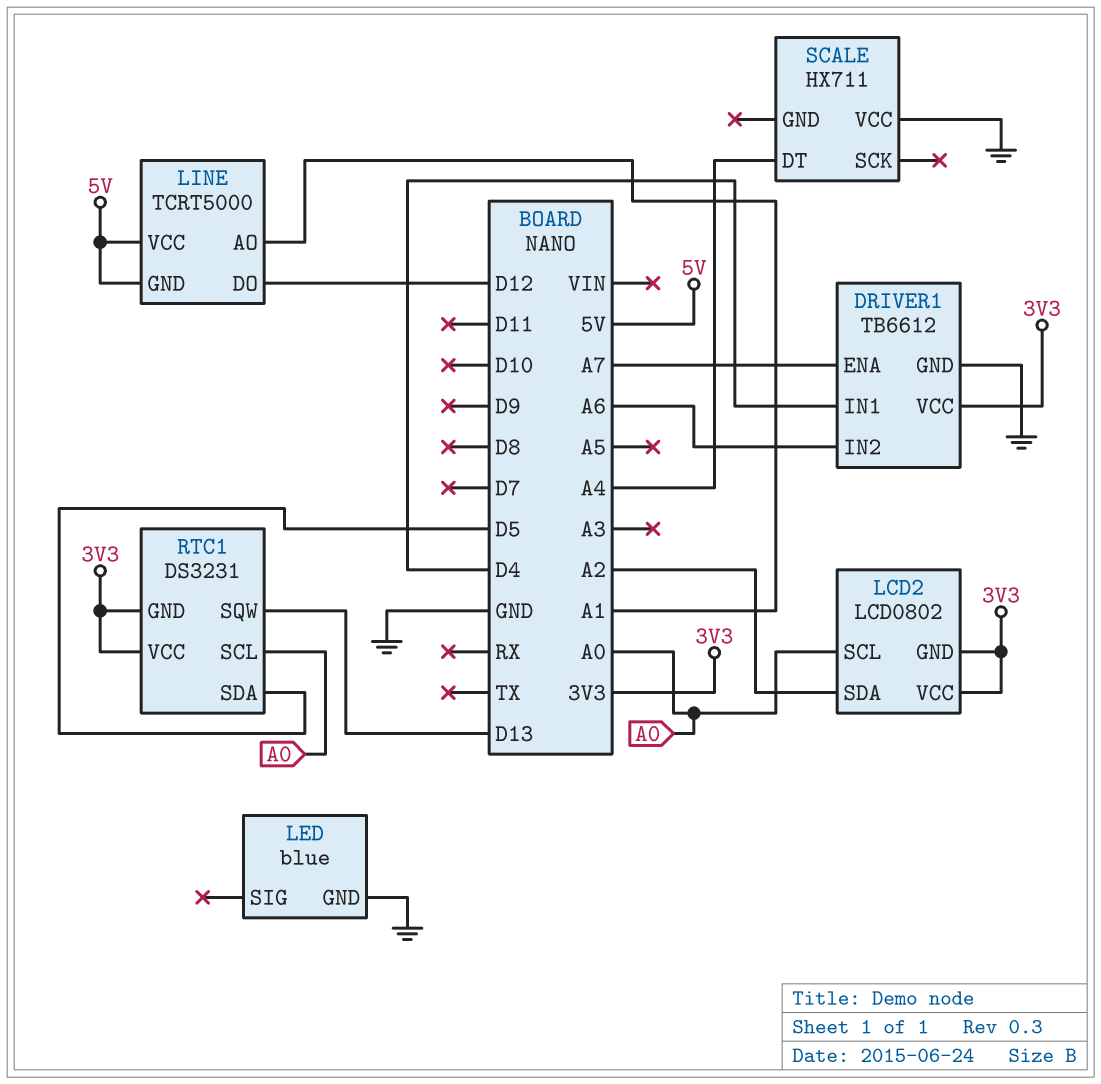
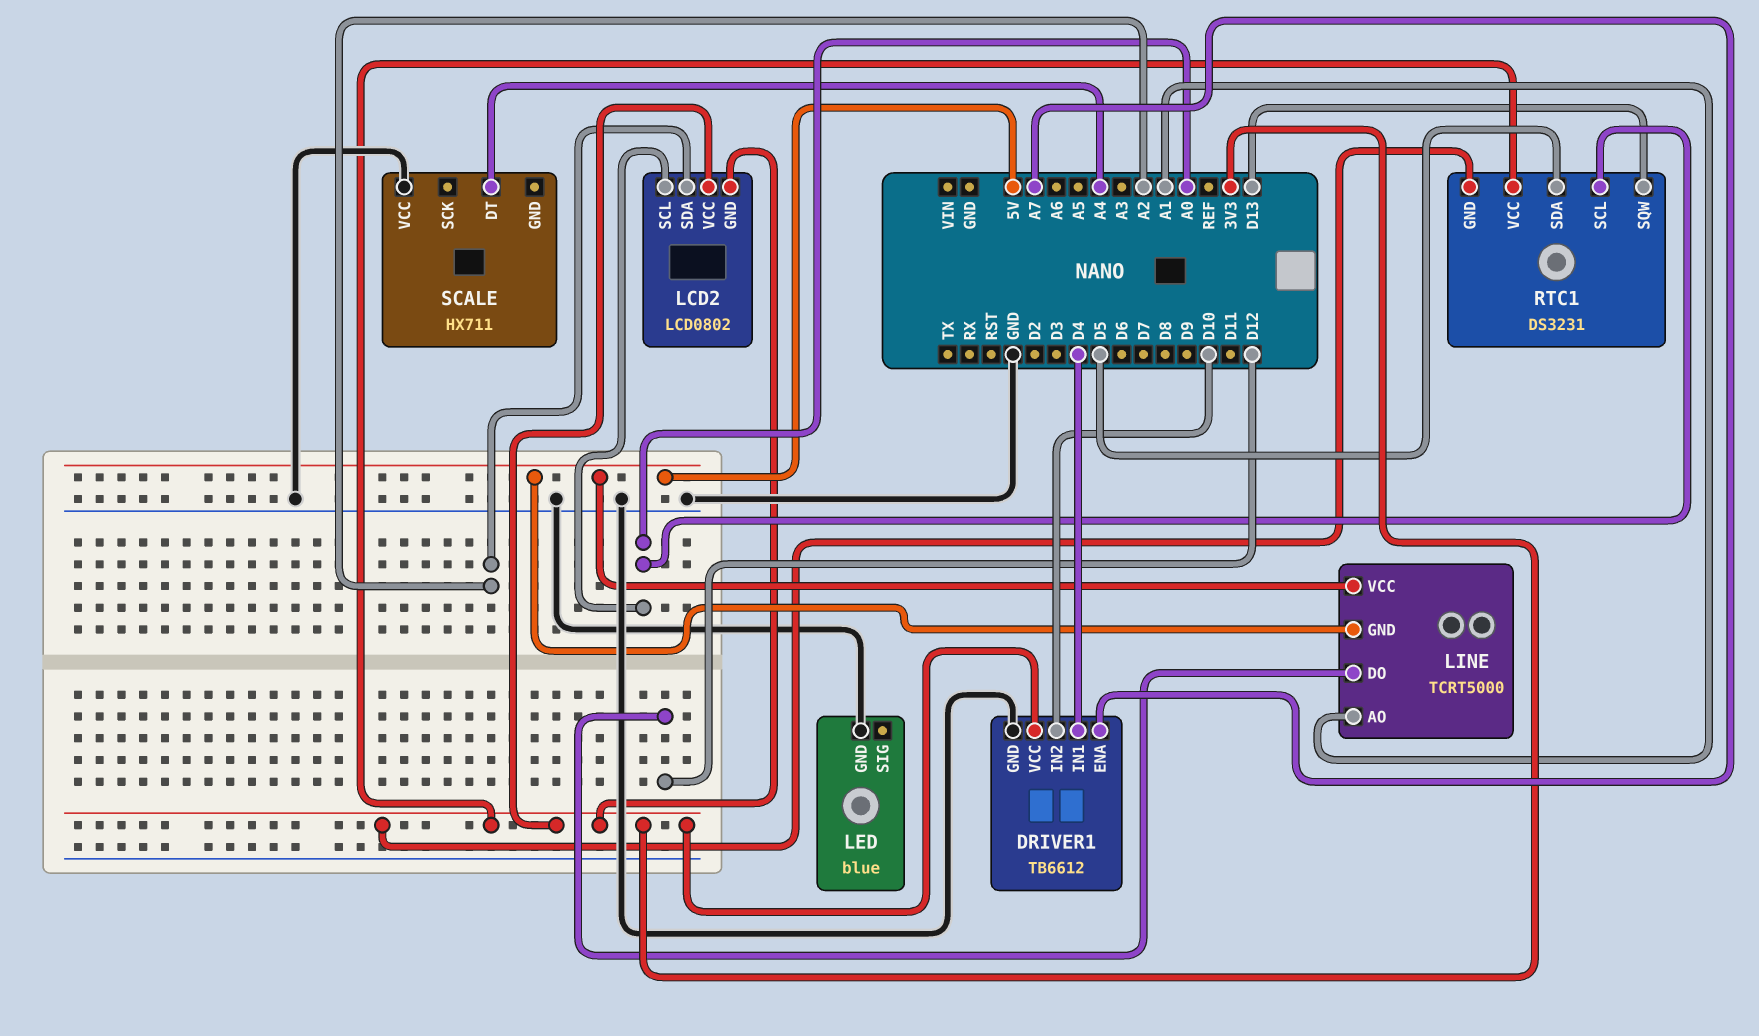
DRIVER1 pin IN2: A6 -> D10

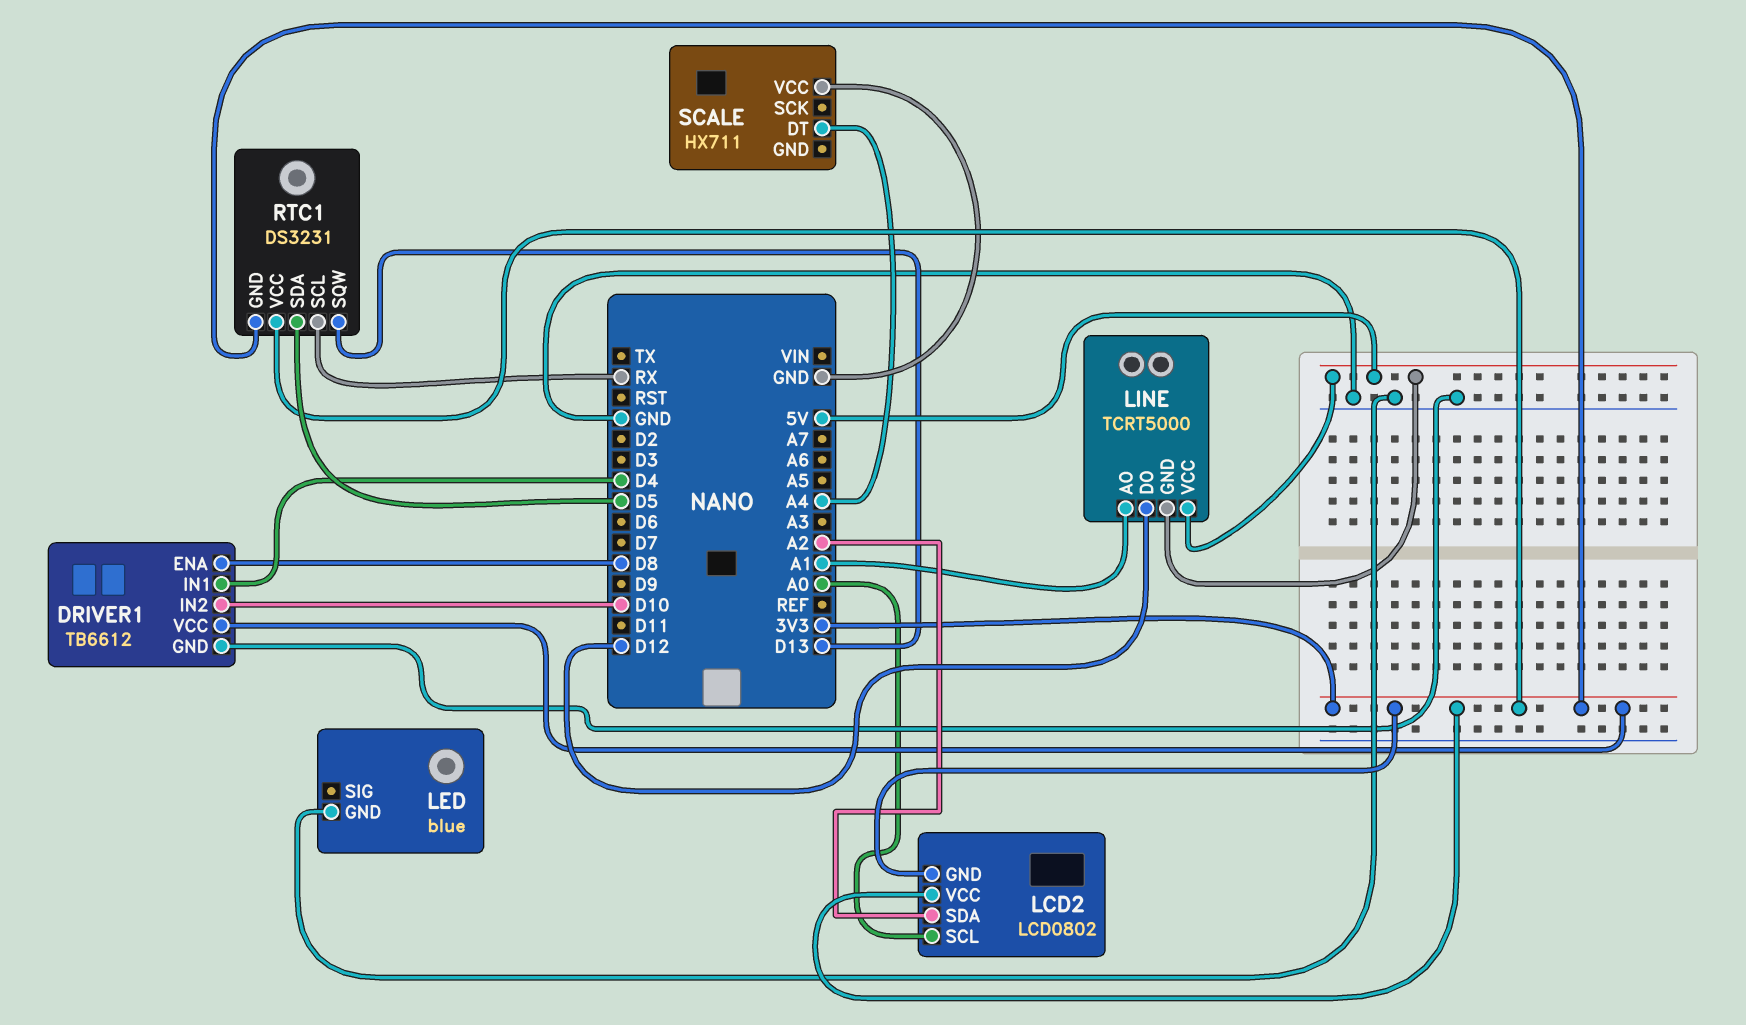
DRIVER1 pin ENA: A7 -> D8
RTC1 pin SCL: A0 -> RX

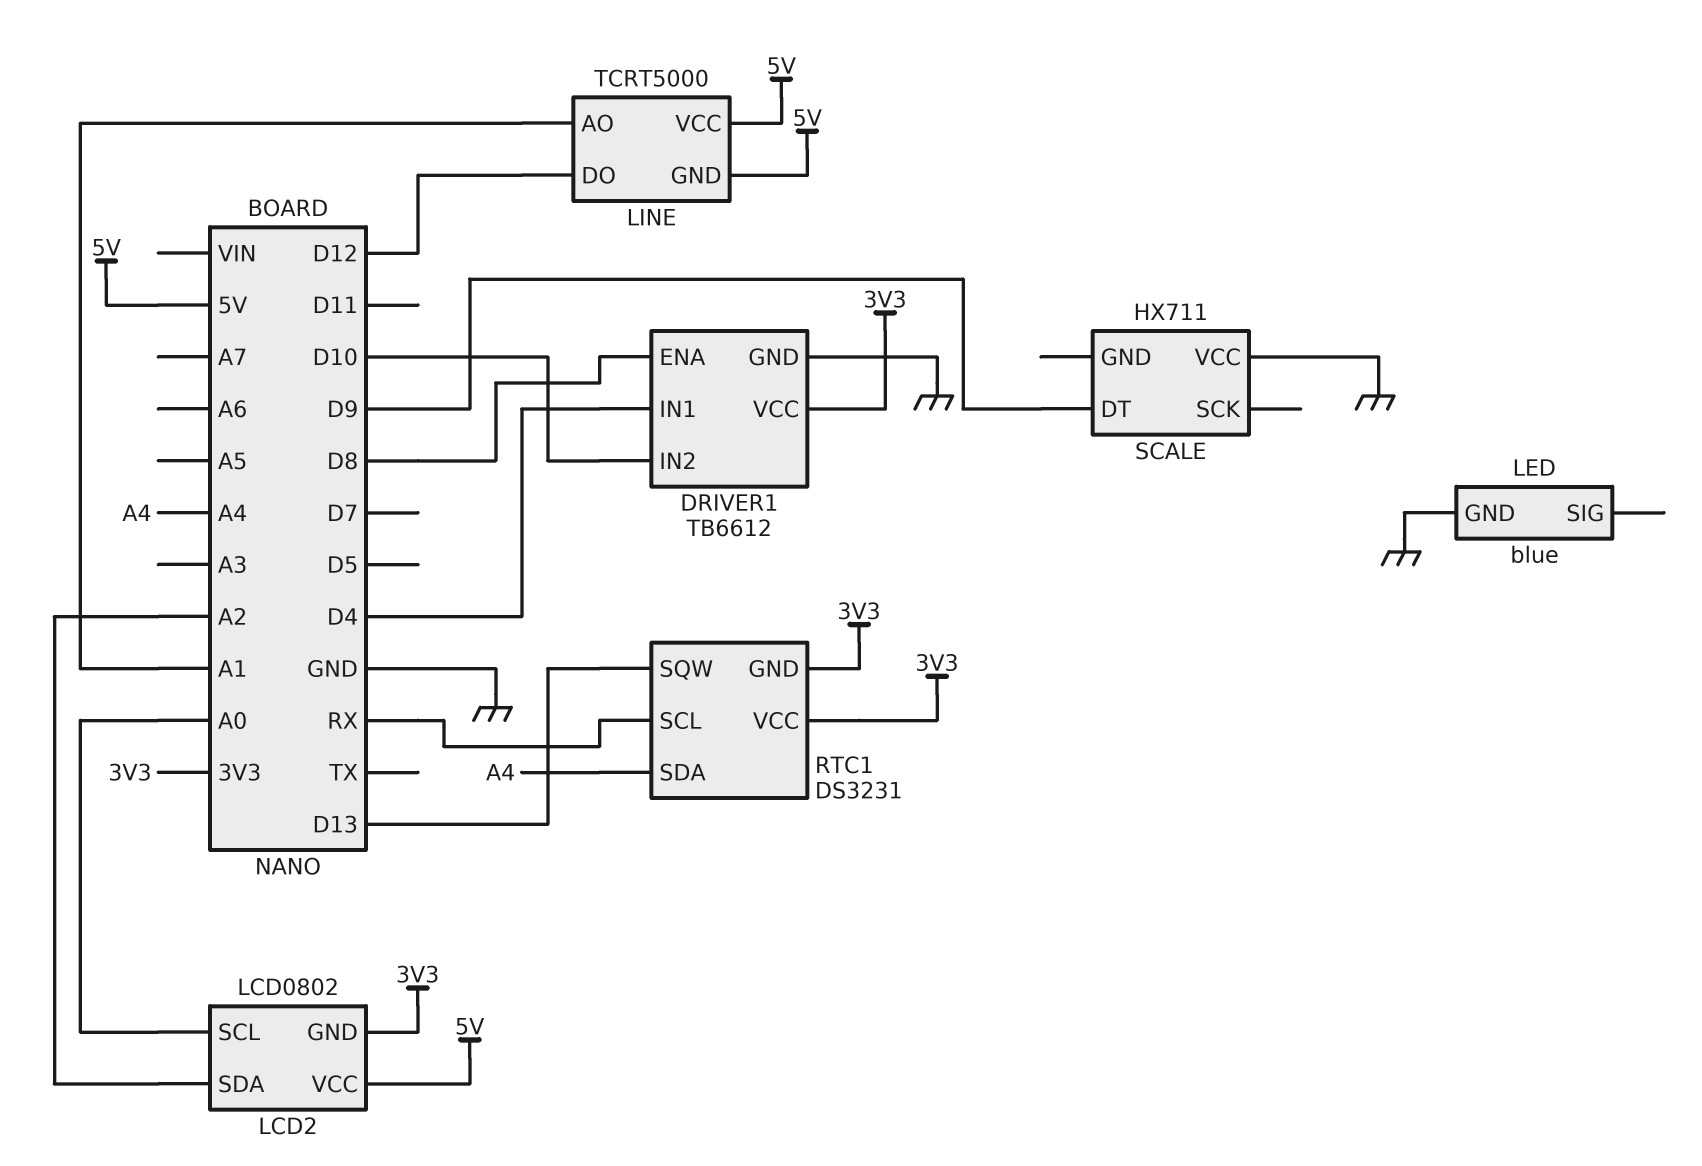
LCD2 pin VCC: 3V3 -> 5V
RTC1 pin SDA: D5 -> A4
SCALE pin DT: A4 -> D9

